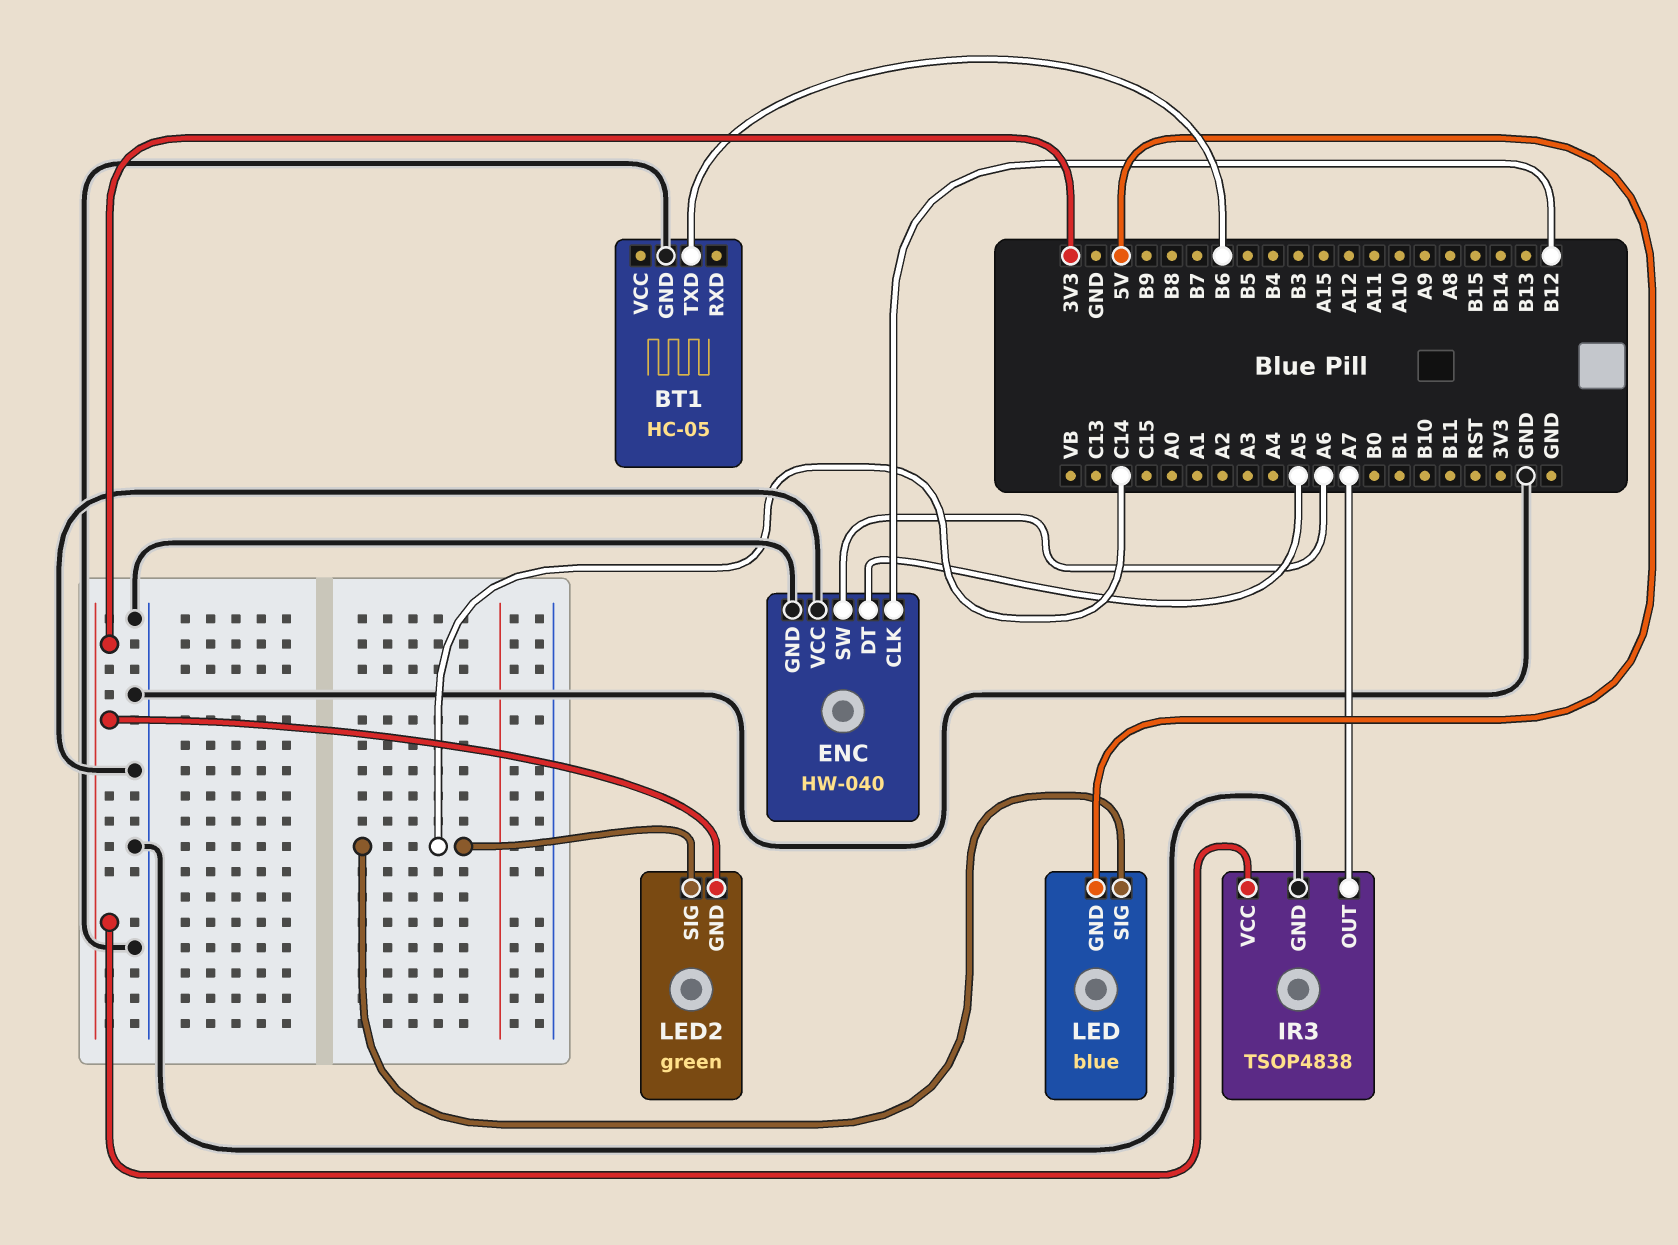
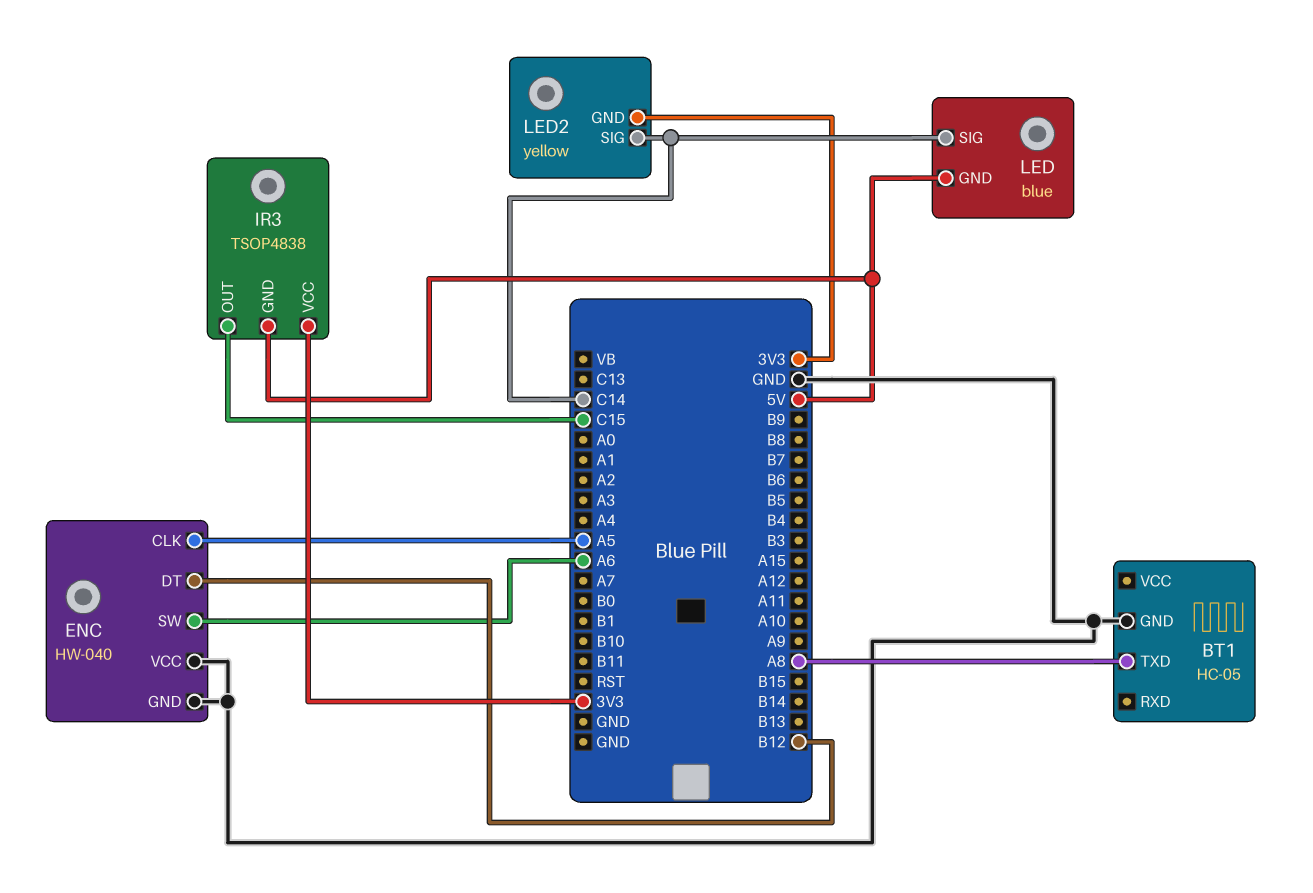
BT1 pin TXD: B6 -> A8
ENC pin CLK: B12 -> A5
ENC pin DT: A5 -> B12
IR3 pin GND: GND -> 5V
IR3 pin OUT: A7 -> C15
LED2: green -> yellow

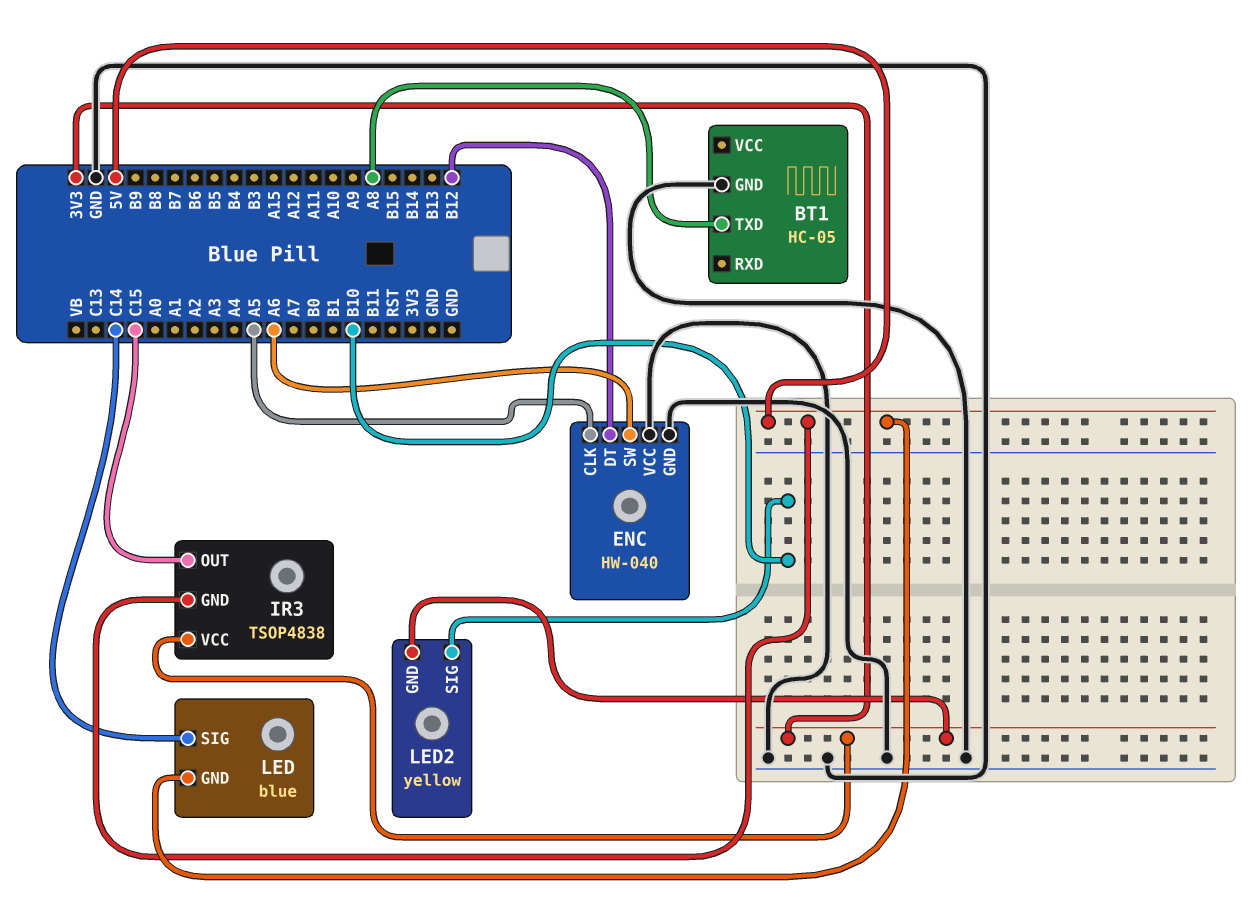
LED2 pin SIG: C14 -> B10

